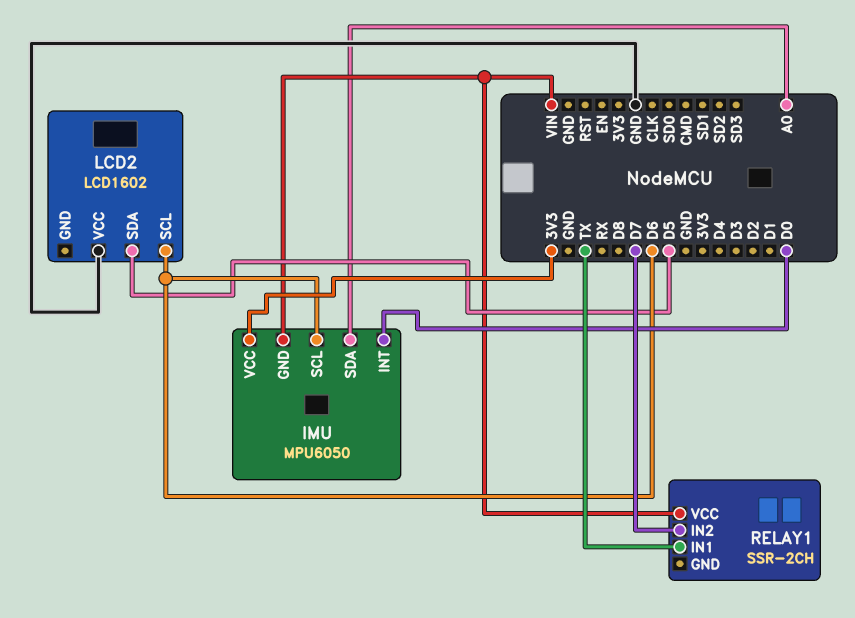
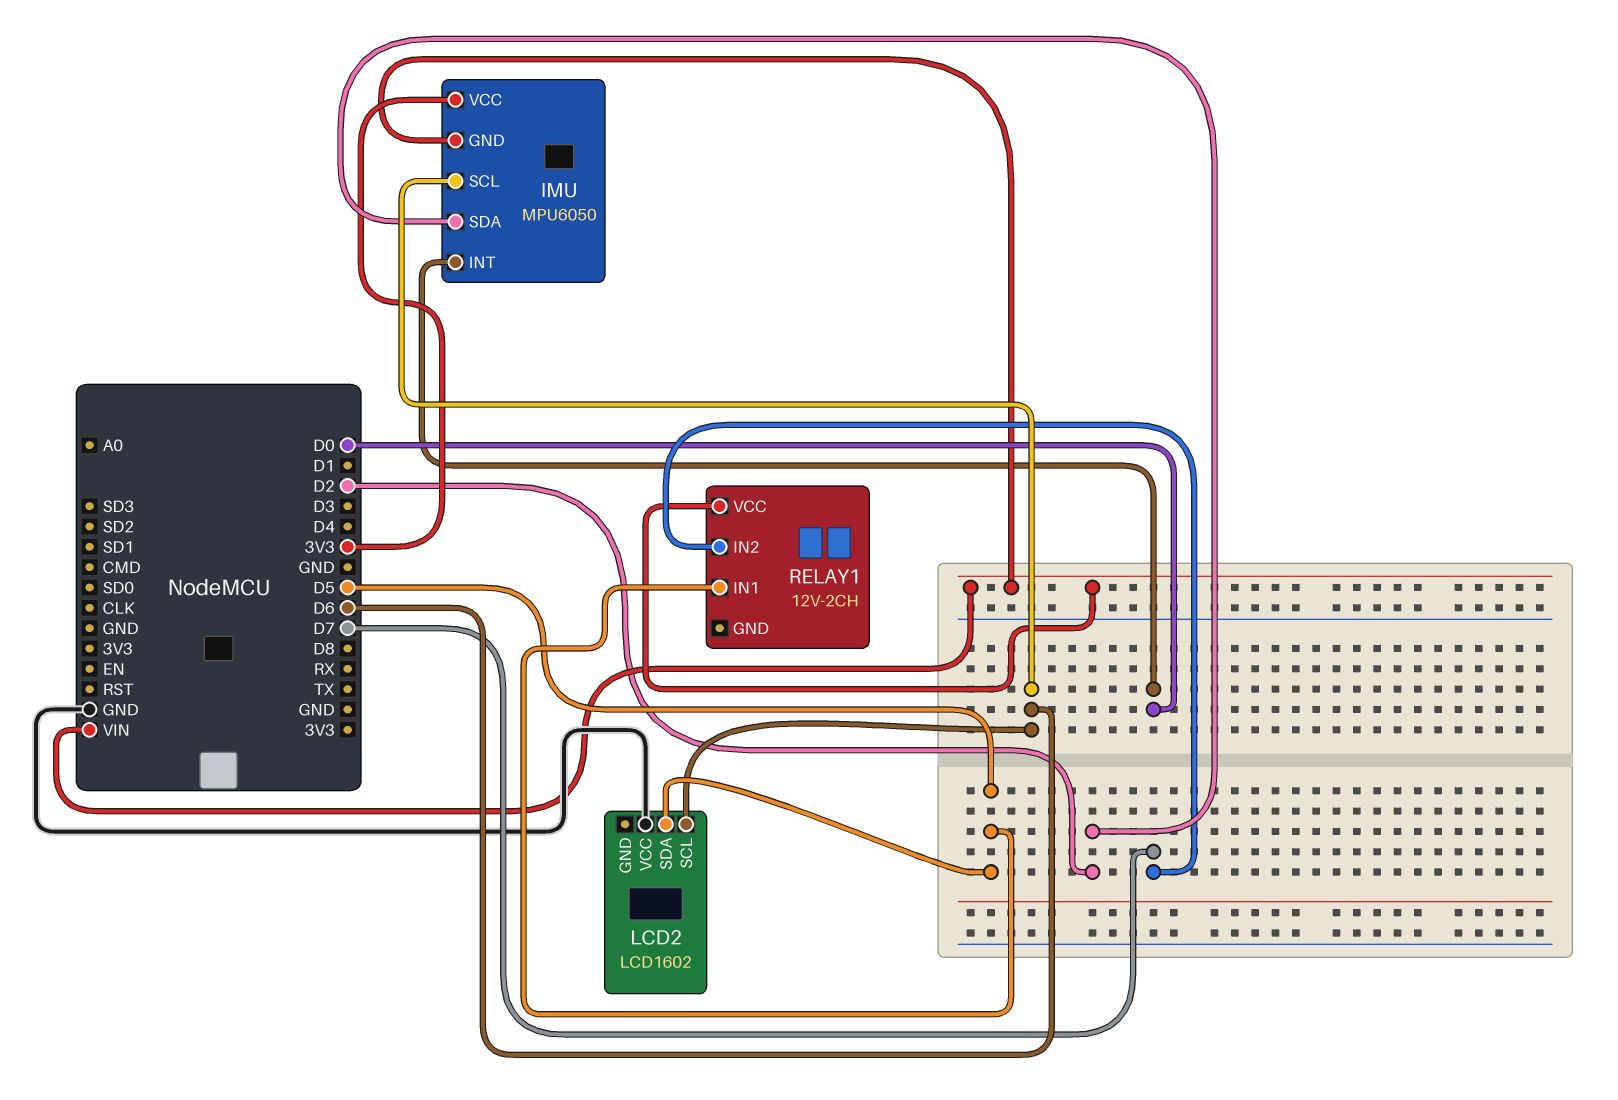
IMU pin SDA: A0 -> D2
RELAY1: SSR-2CH -> 12V-2CH
RELAY1 pin IN1: TX -> D5

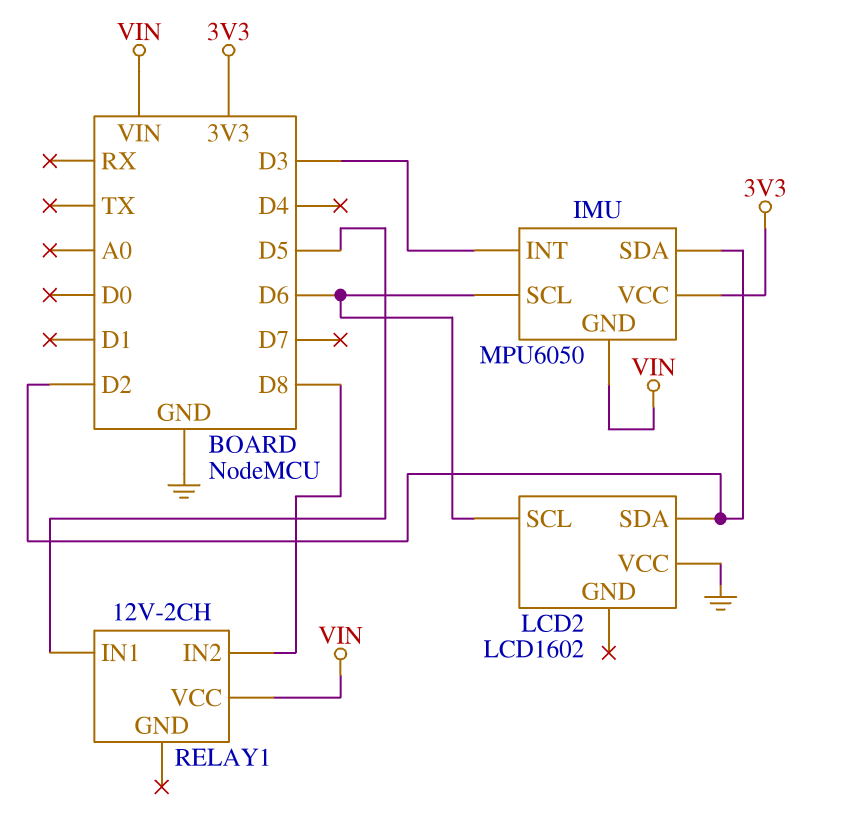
IMU pin INT: D0 -> D3
LCD2 pin SDA: D5 -> D2
RELAY1 pin IN2: D7 -> D8

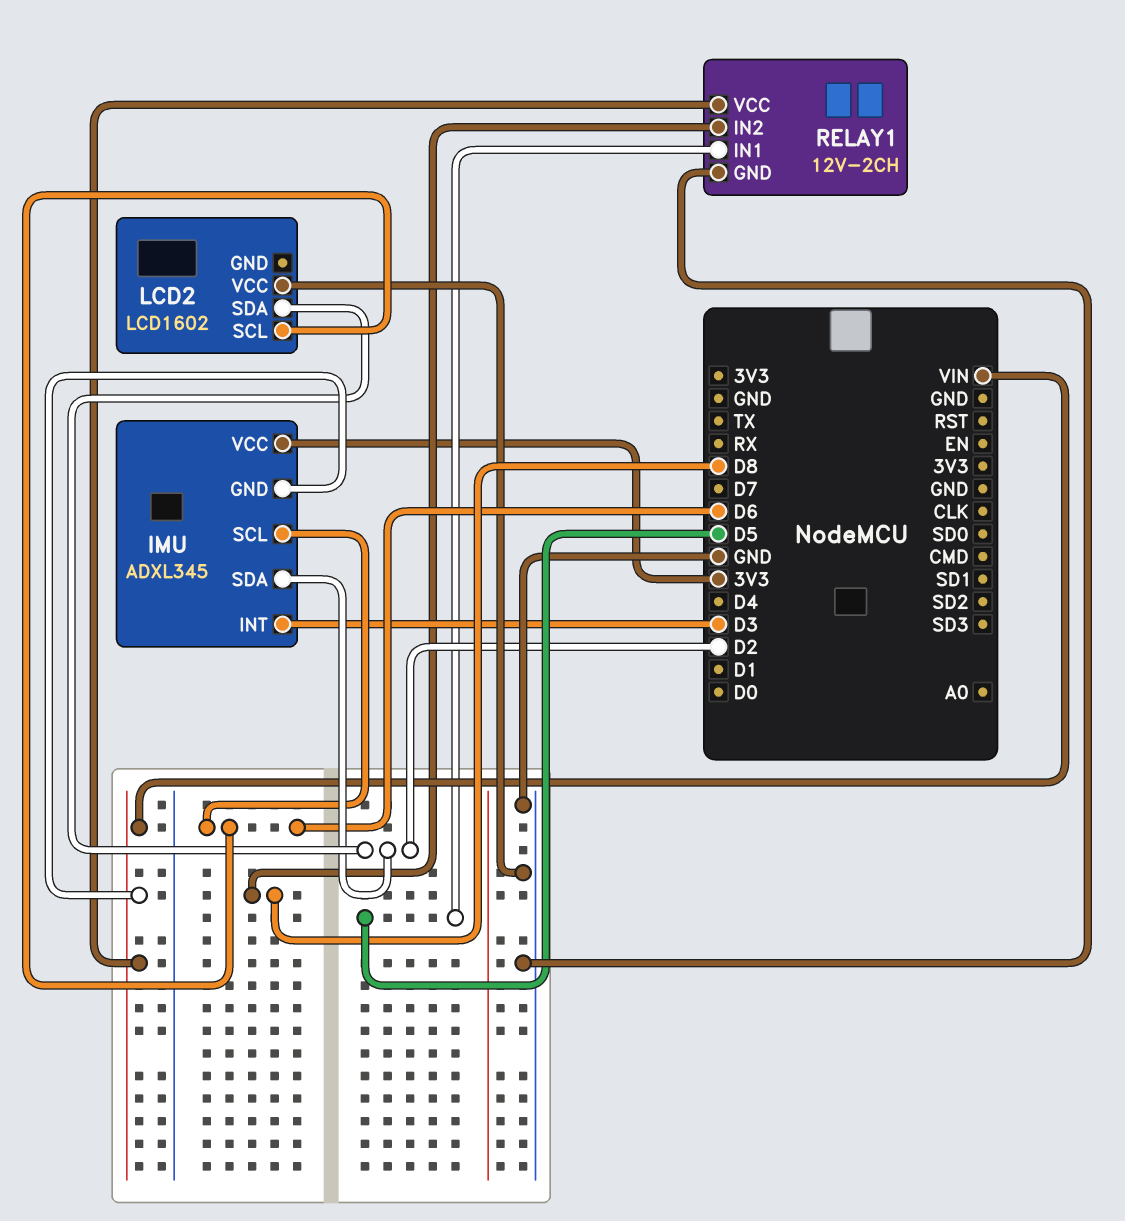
IMU: MPU6050 -> ADXL345
RELAY1 pin GND: none -> GND

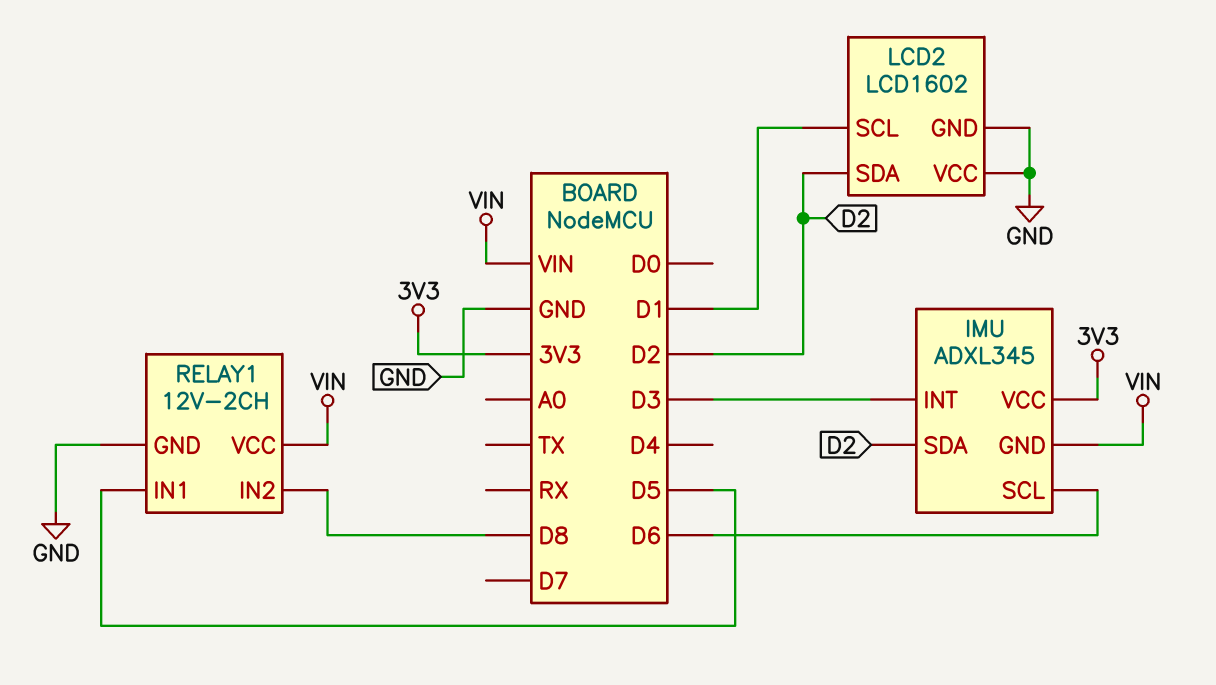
LCD2 pin GND: none -> GND
LCD2 pin SCL: D6 -> D1

